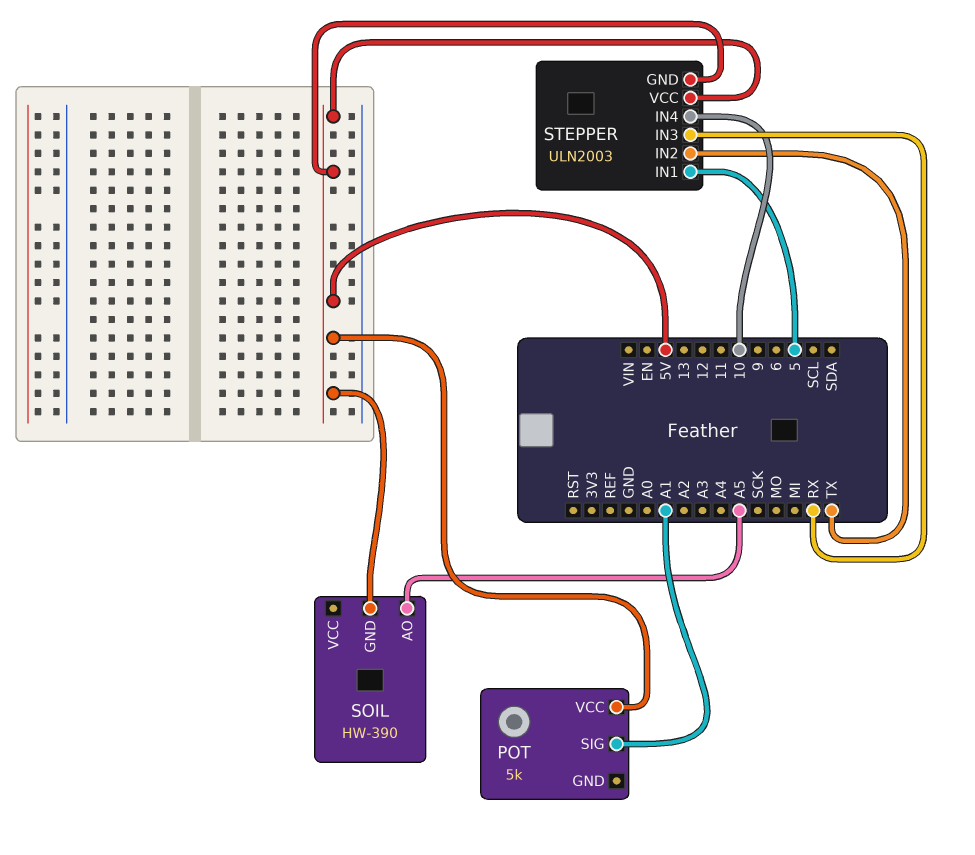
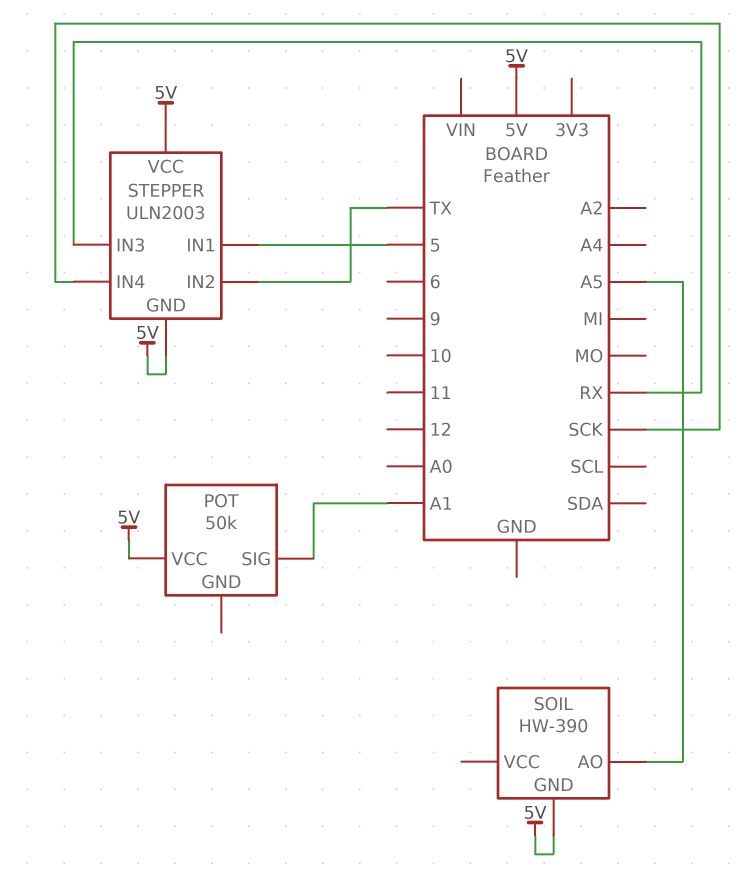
POT: 5k -> 50k
STEPPER pin IN4: 10 -> SCK

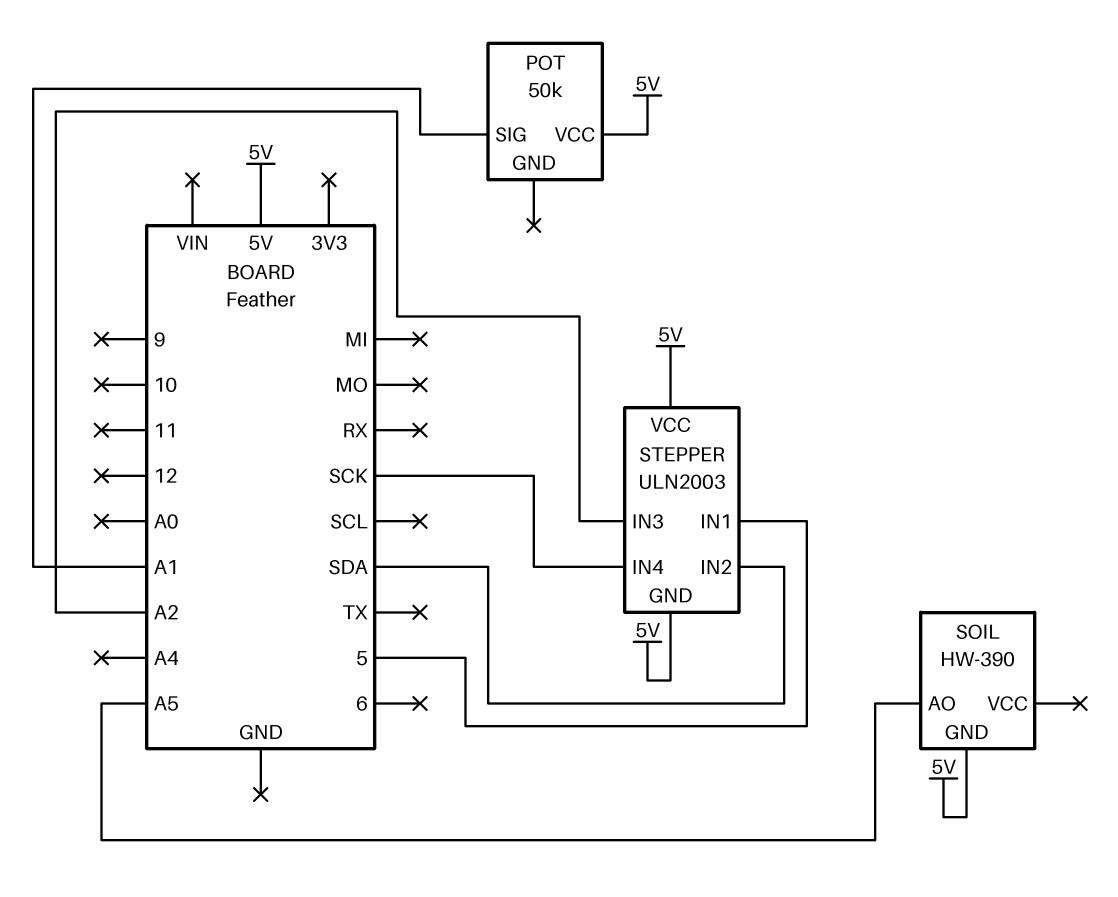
STEPPER pin IN2: TX -> SDA
STEPPER pin IN3: RX -> A2

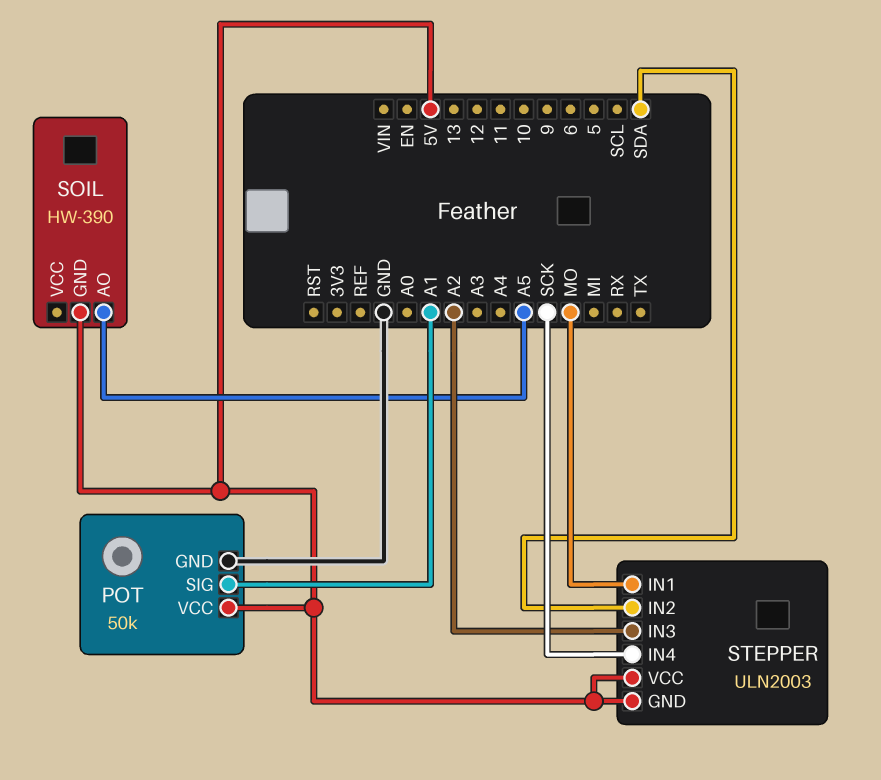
POT pin GND: none -> GND
STEPPER pin IN1: 5 -> MO

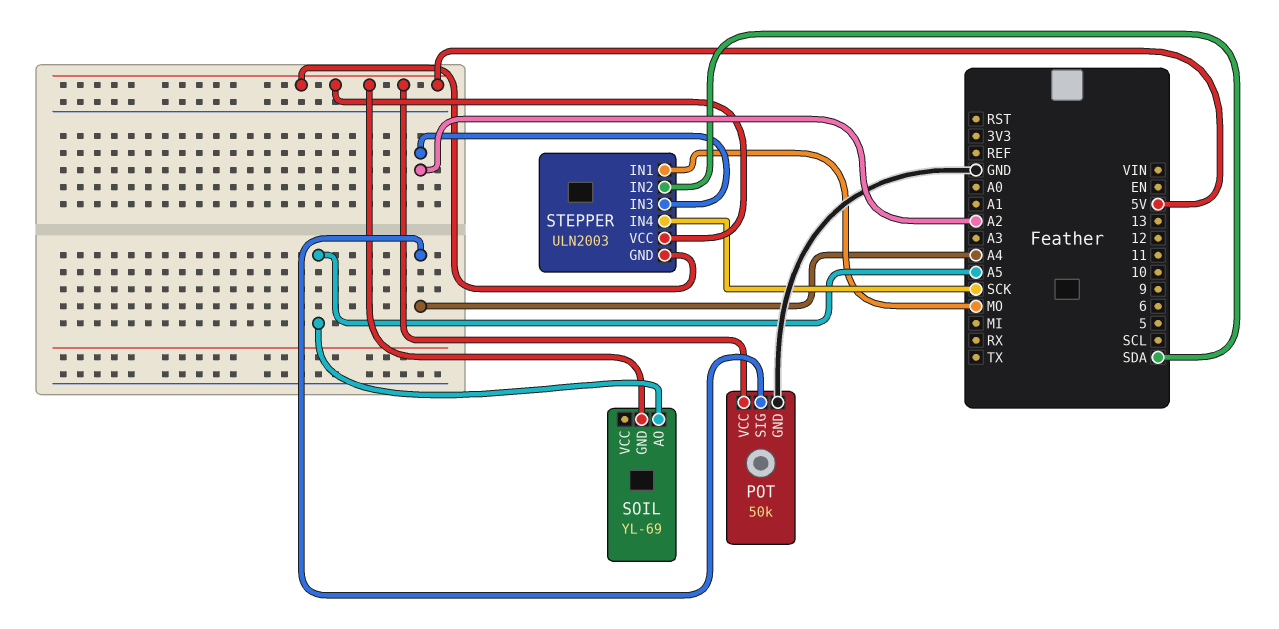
POT pin SIG: A1 -> A4
SOIL: HW-390 -> YL-69

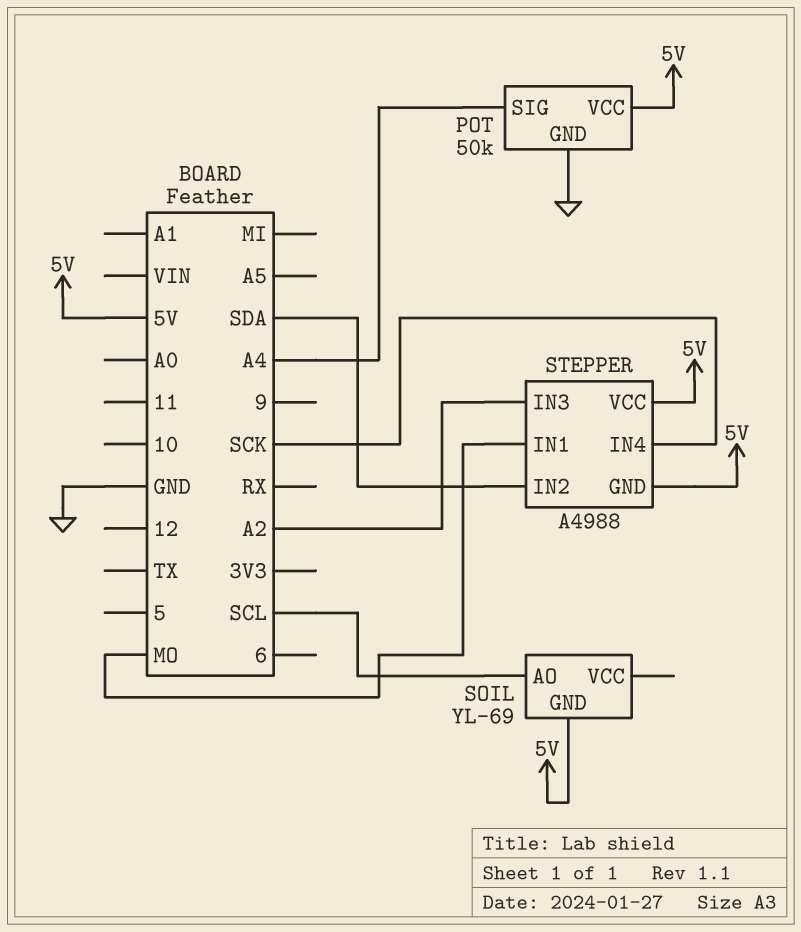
SOIL pin AO: A5 -> SCL
STEPPER: ULN2003 -> A4988

